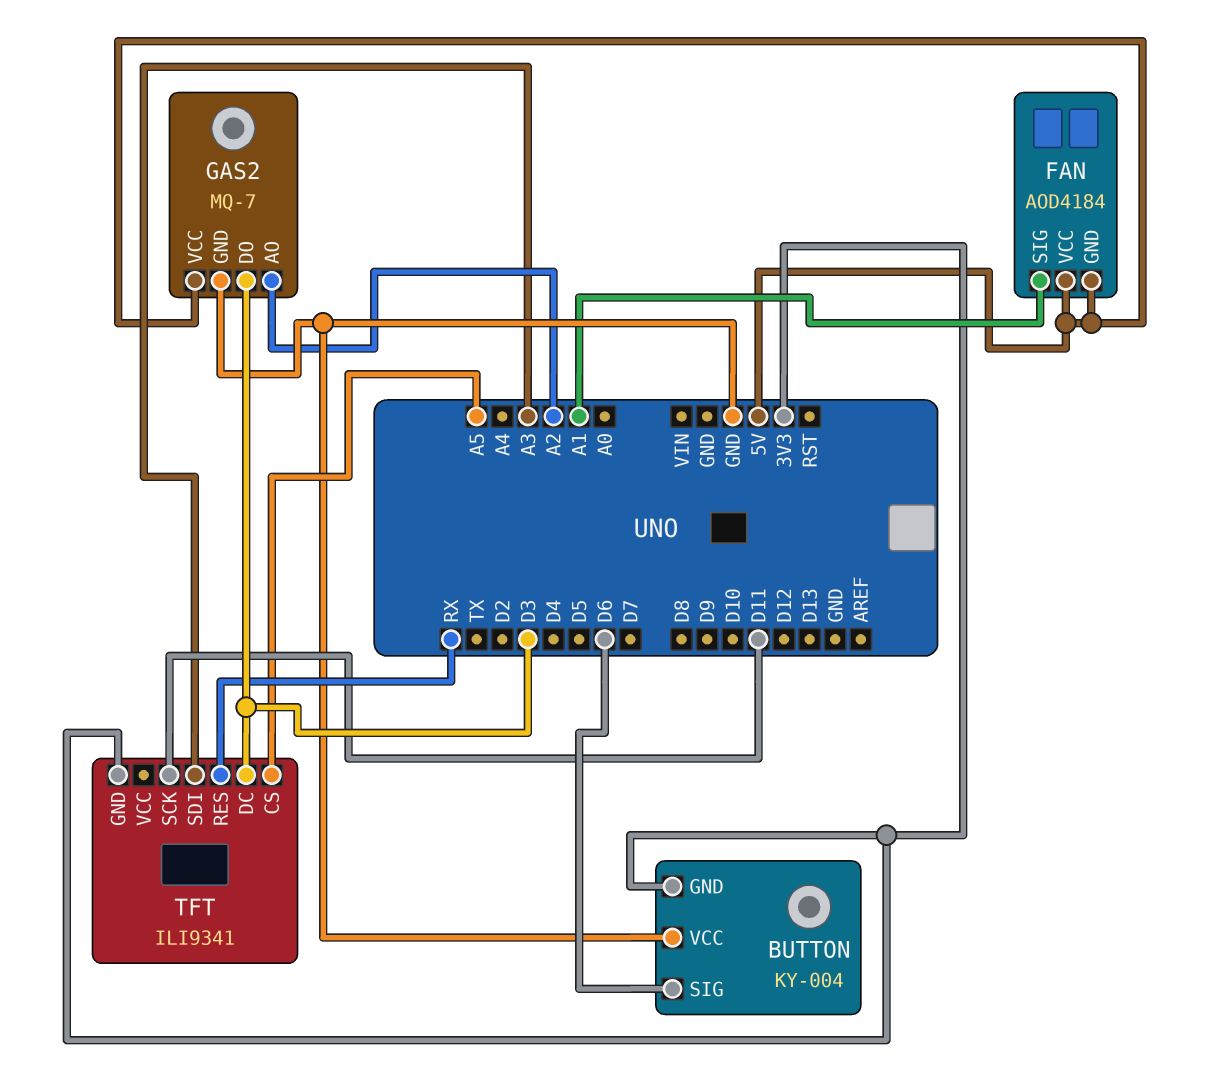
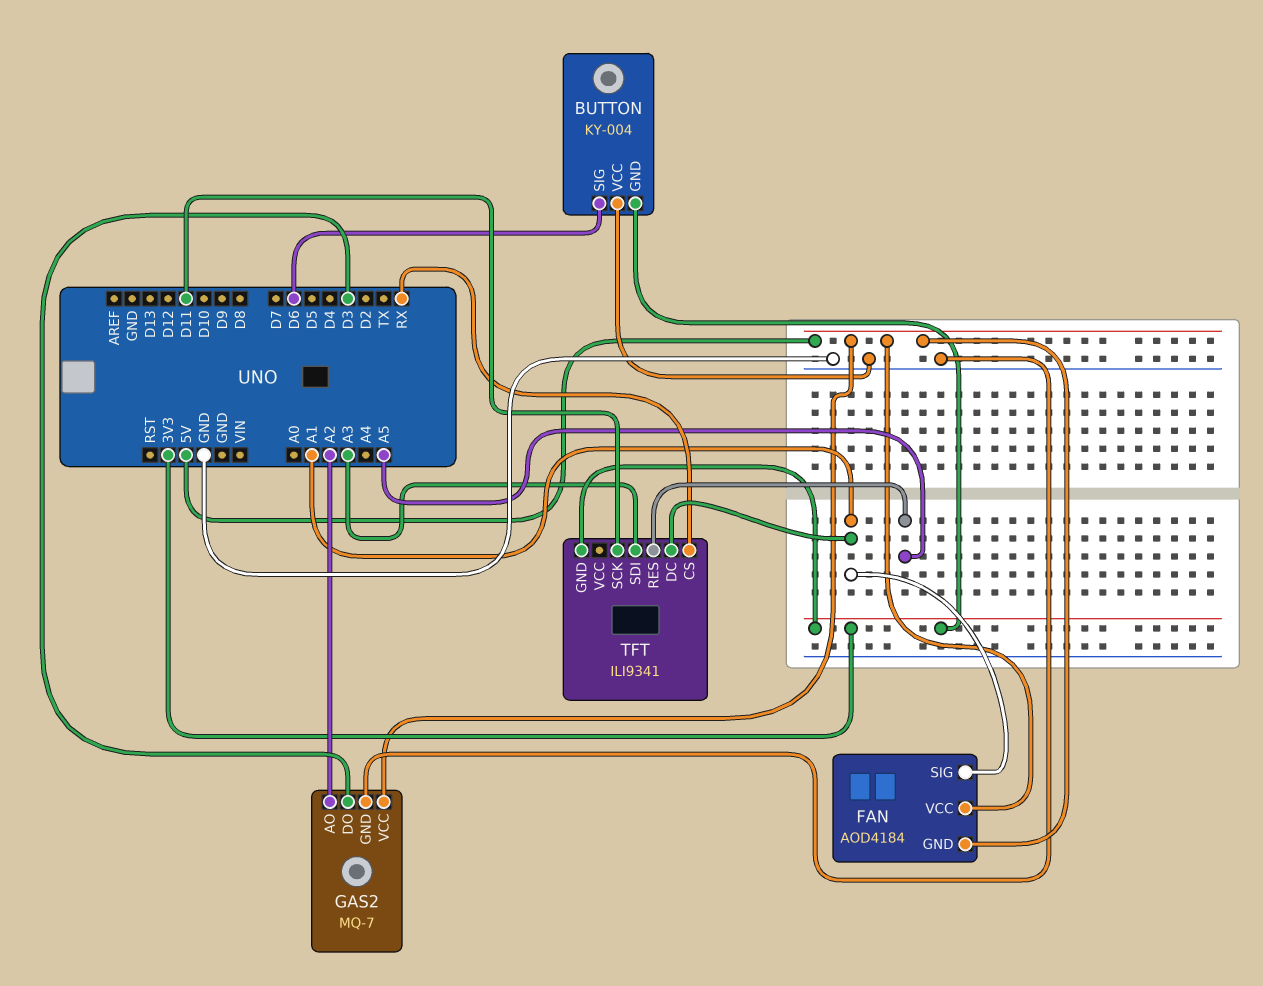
TFT pin CS: A5 -> RX
TFT pin DC: D3 -> A1
TFT pin RES: RX -> A5

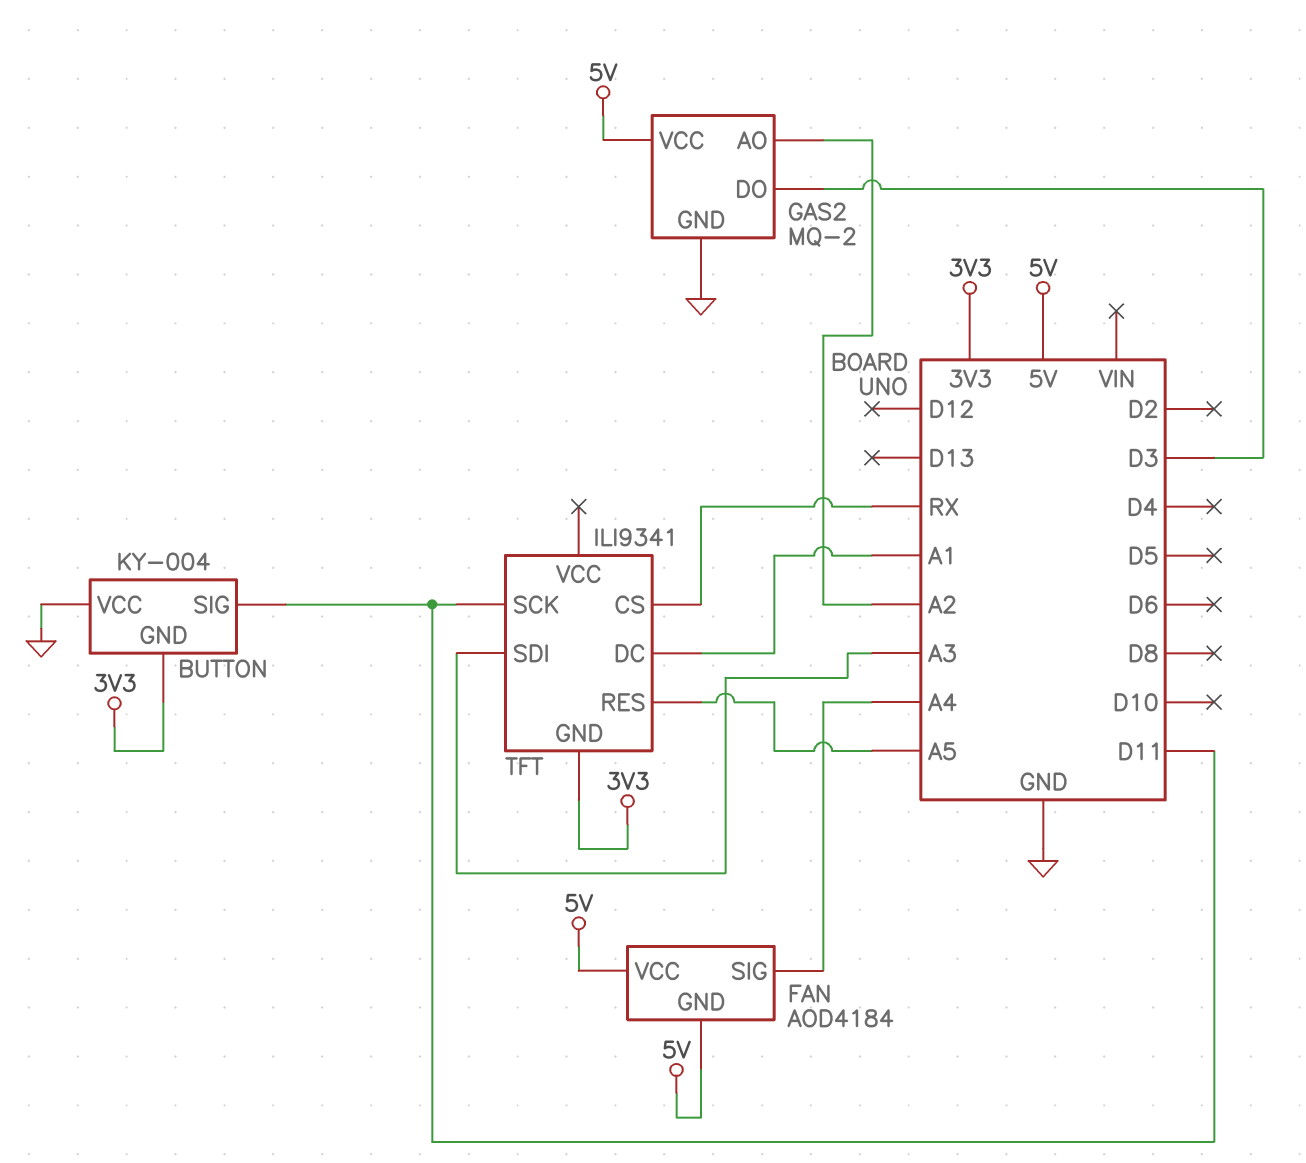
BUTTON pin SIG: D6 -> D11
FAN pin SIG: A1 -> A4
GAS2: MQ-7 -> MQ-2

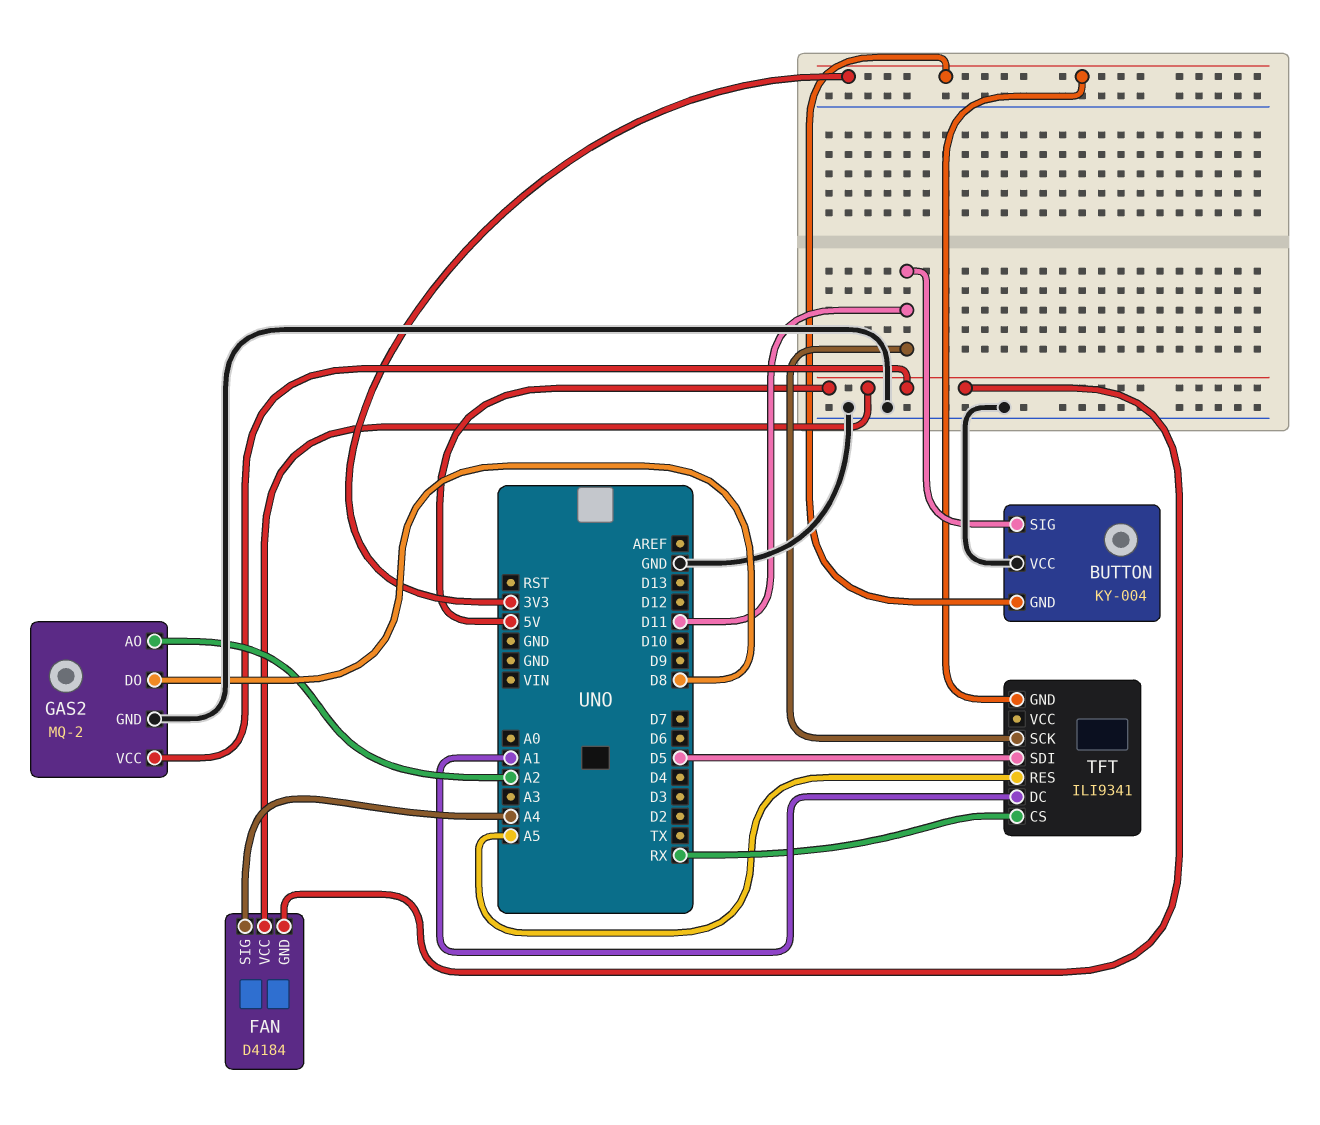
FAN: AOD4184 -> D4184
GAS2 pin DO: D3 -> D8
TFT pin SDI: A3 -> D5

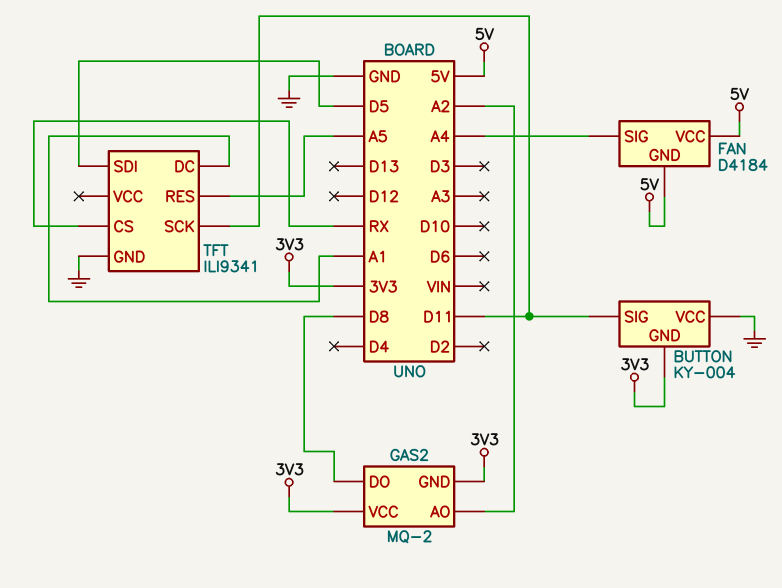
GAS2 pin GND: GND -> 3V3
GAS2 pin VCC: 5V -> 3V3
TFT pin GND: 3V3 -> GND

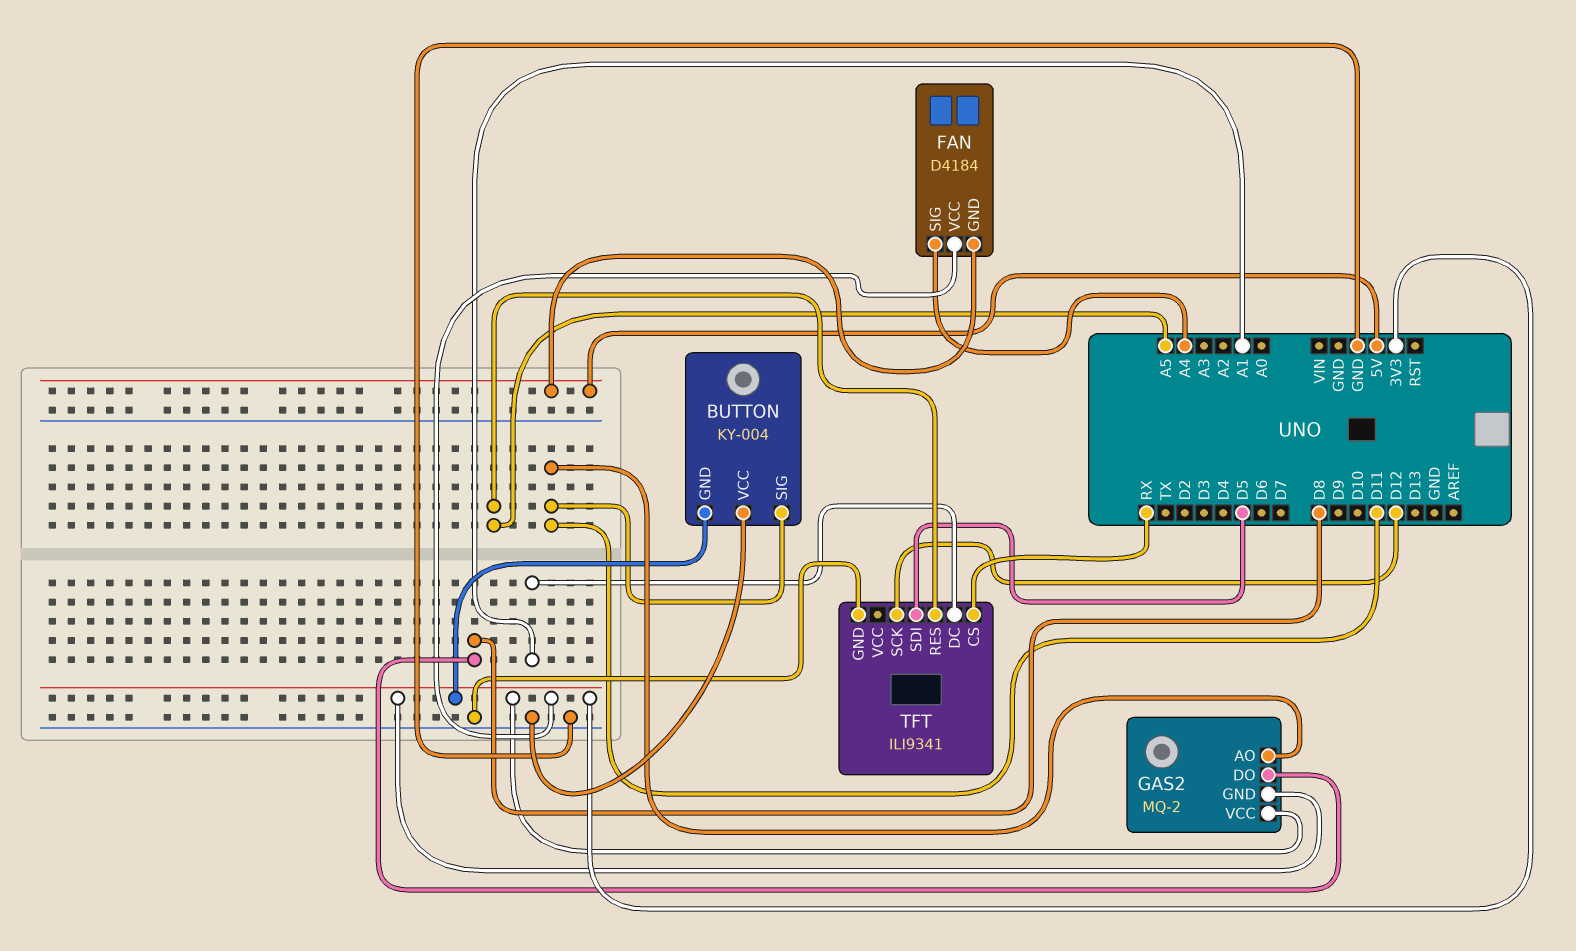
FAN pin VCC: 5V -> 3V3
GAS2 pin AO: A2 -> D11
TFT pin SCK: D11 -> D12

